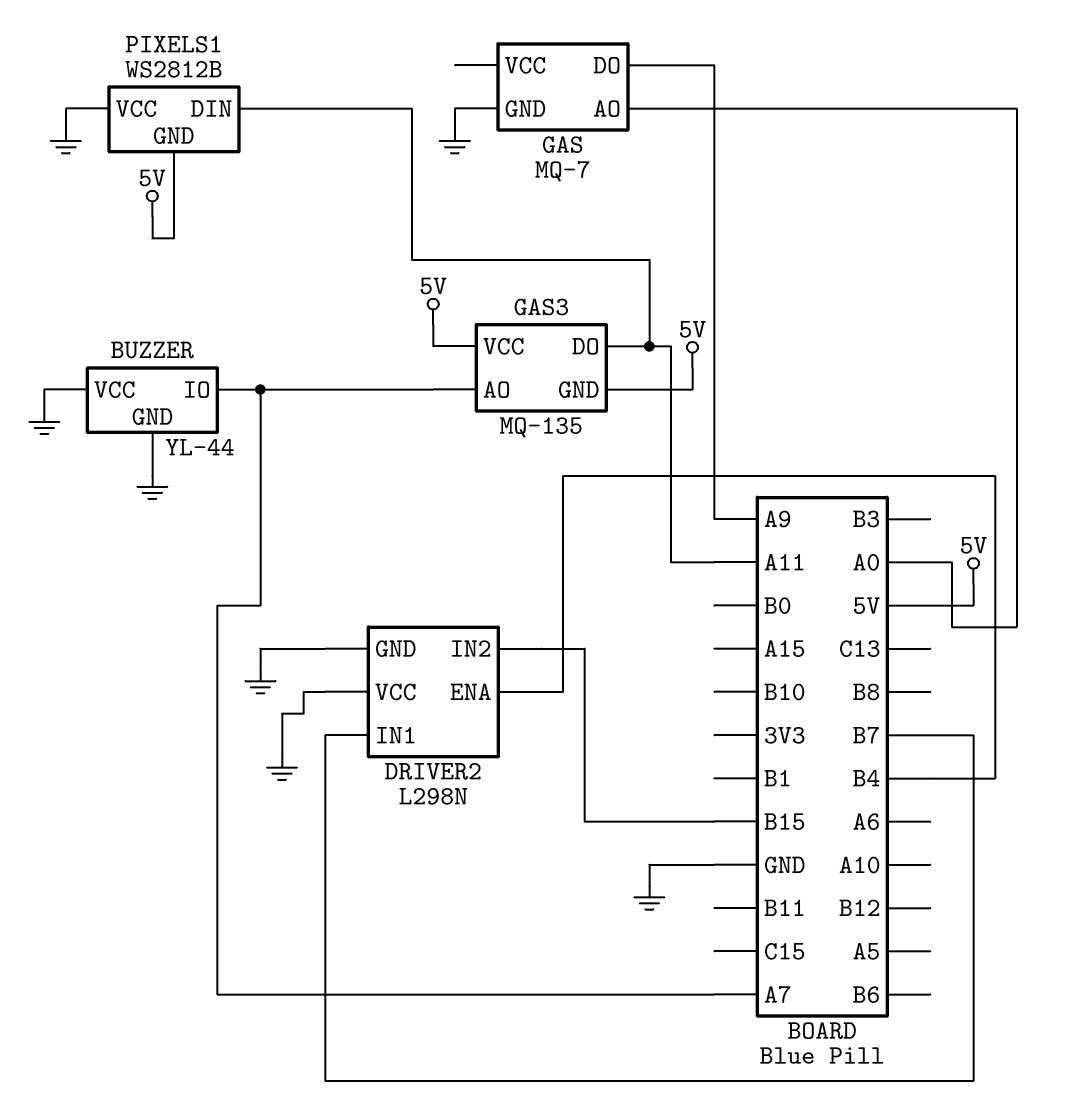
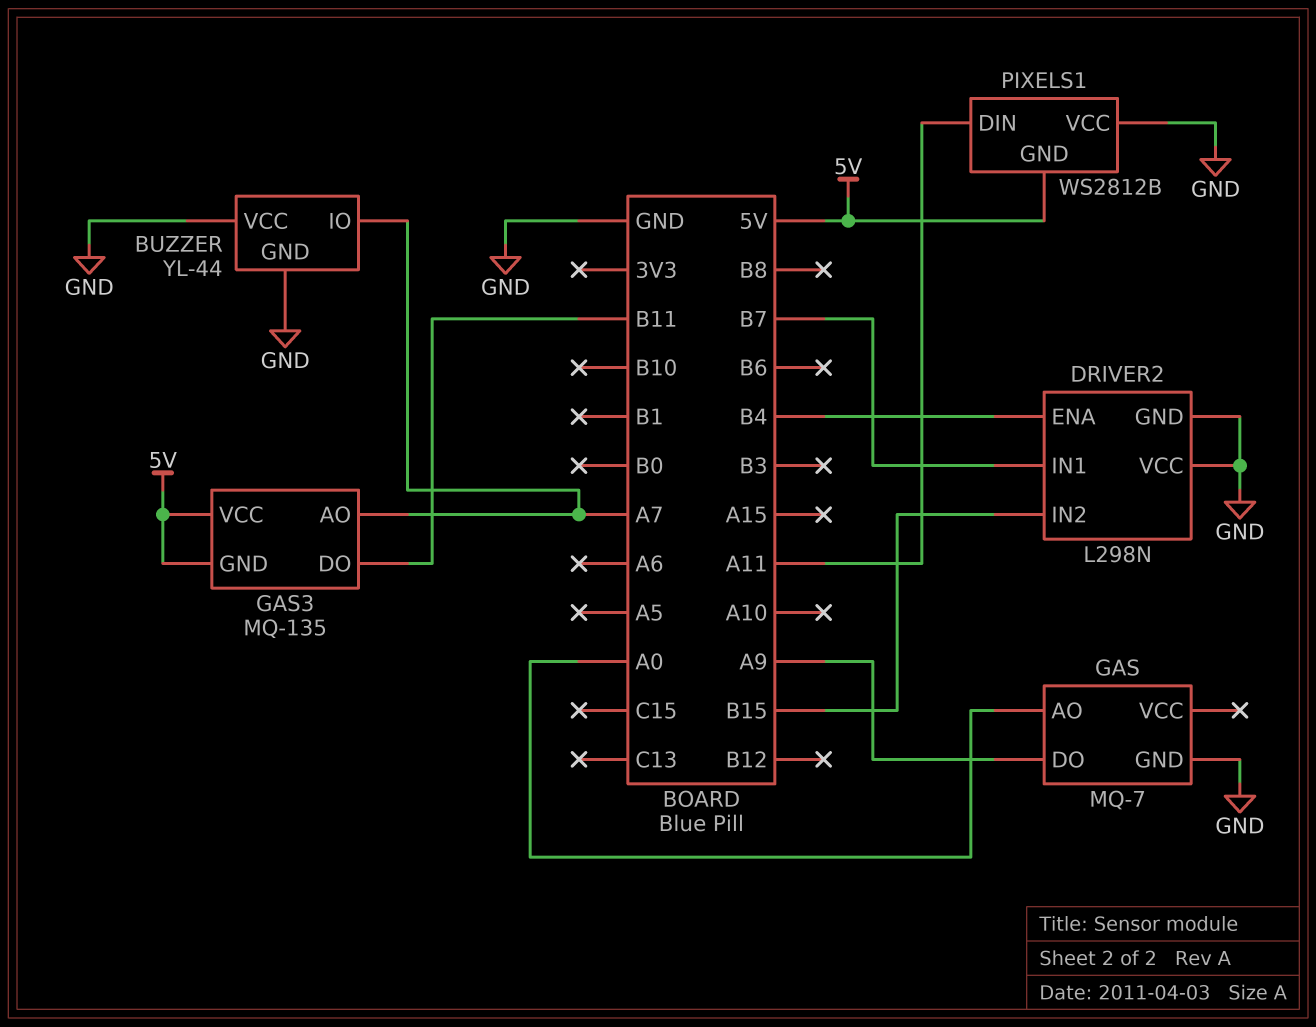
GAS3 pin DO: A11 -> B11

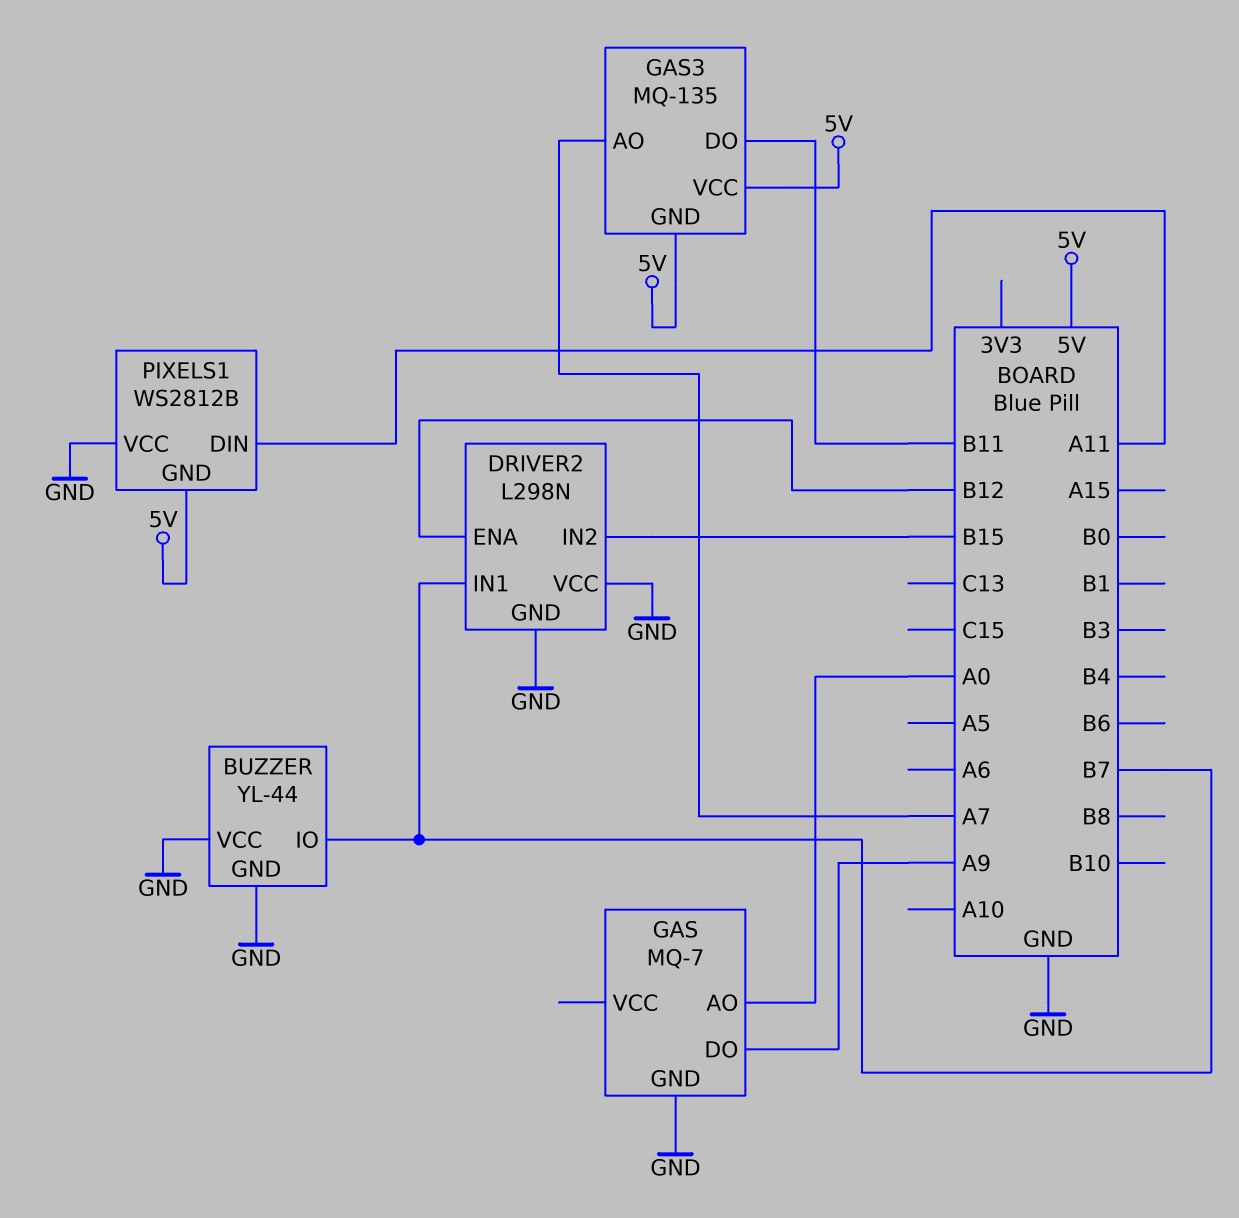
BUZZER pin IO: A7 -> B7
DRIVER2 pin ENA: B4 -> B12

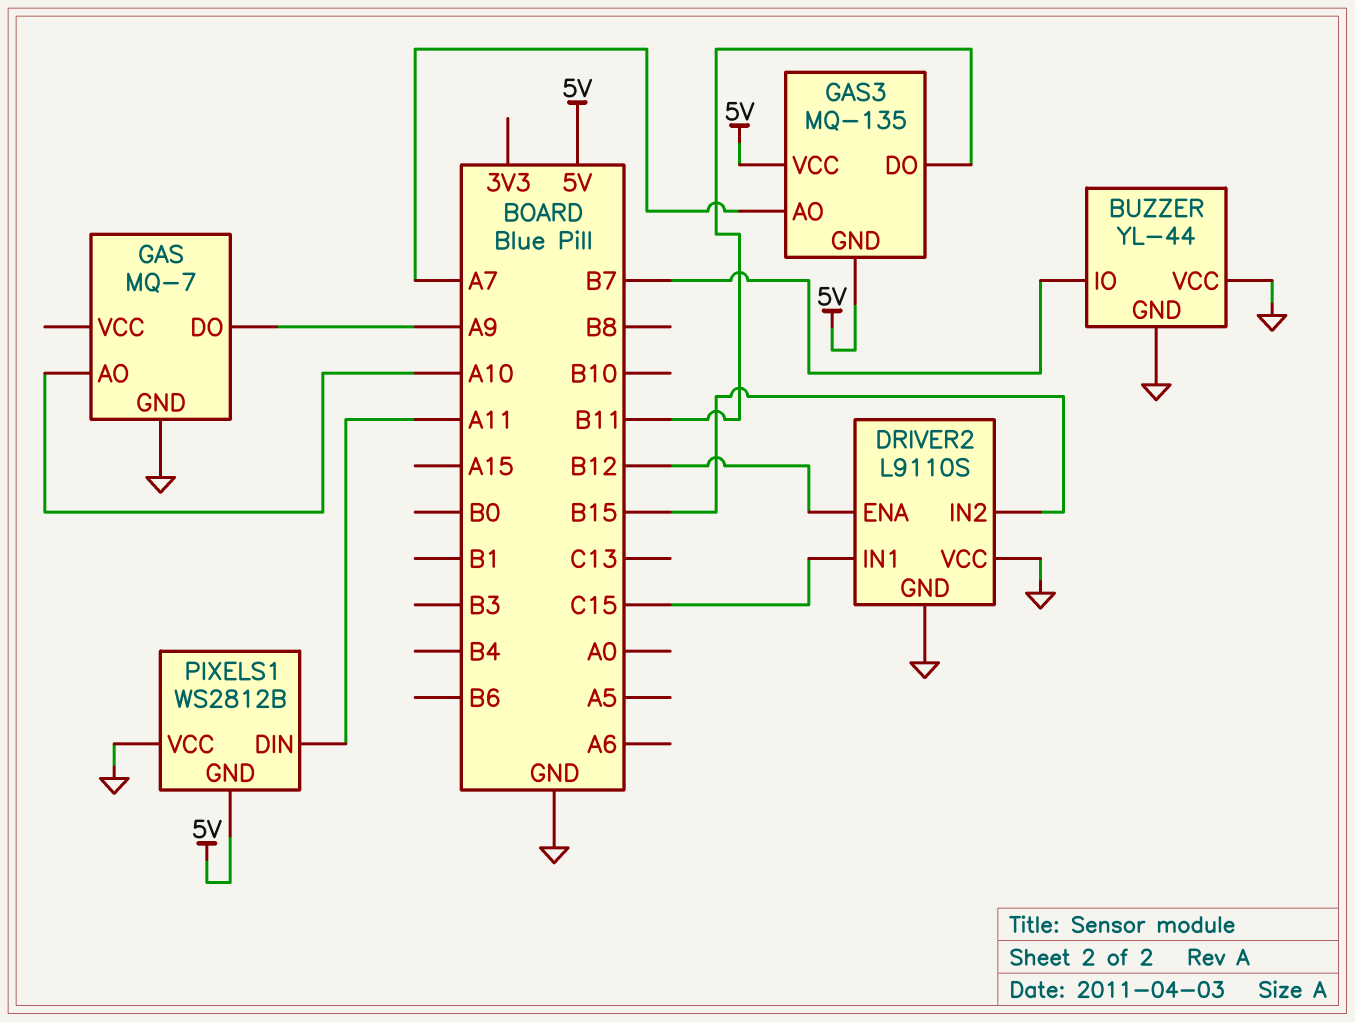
DRIVER2: L298N -> L9110S
DRIVER2 pin IN1: B7 -> C15
GAS pin AO: A0 -> A10

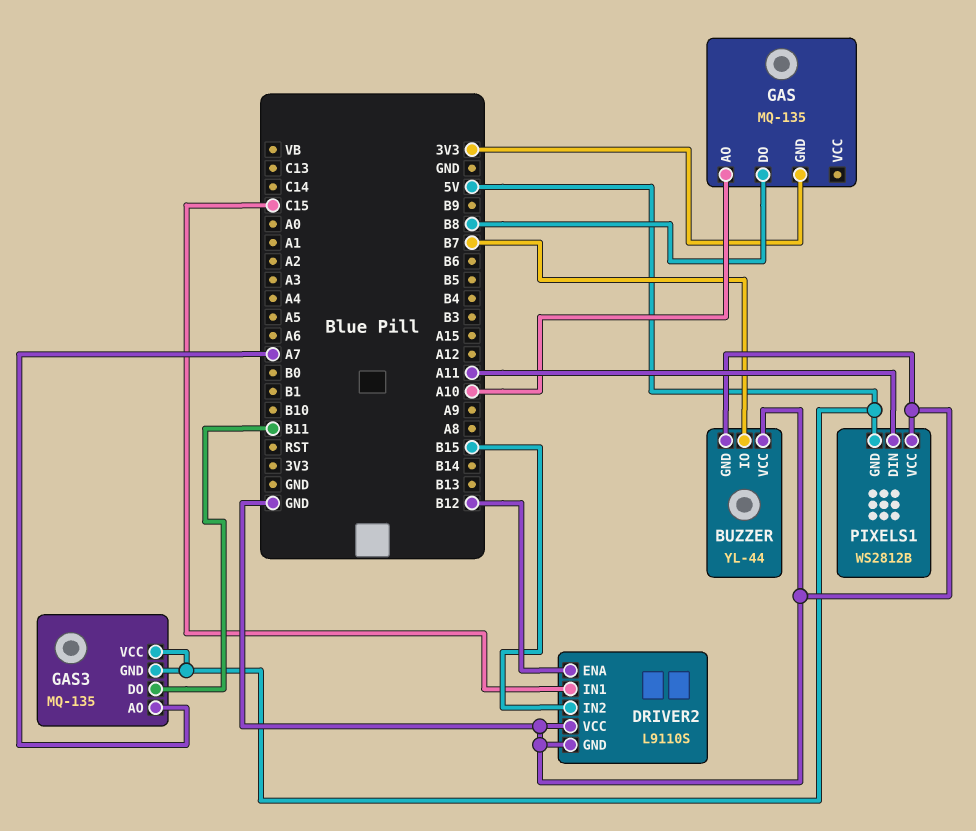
GAS: MQ-7 -> MQ-135
GAS pin DO: A9 -> B8
GAS pin GND: GND -> 3V3

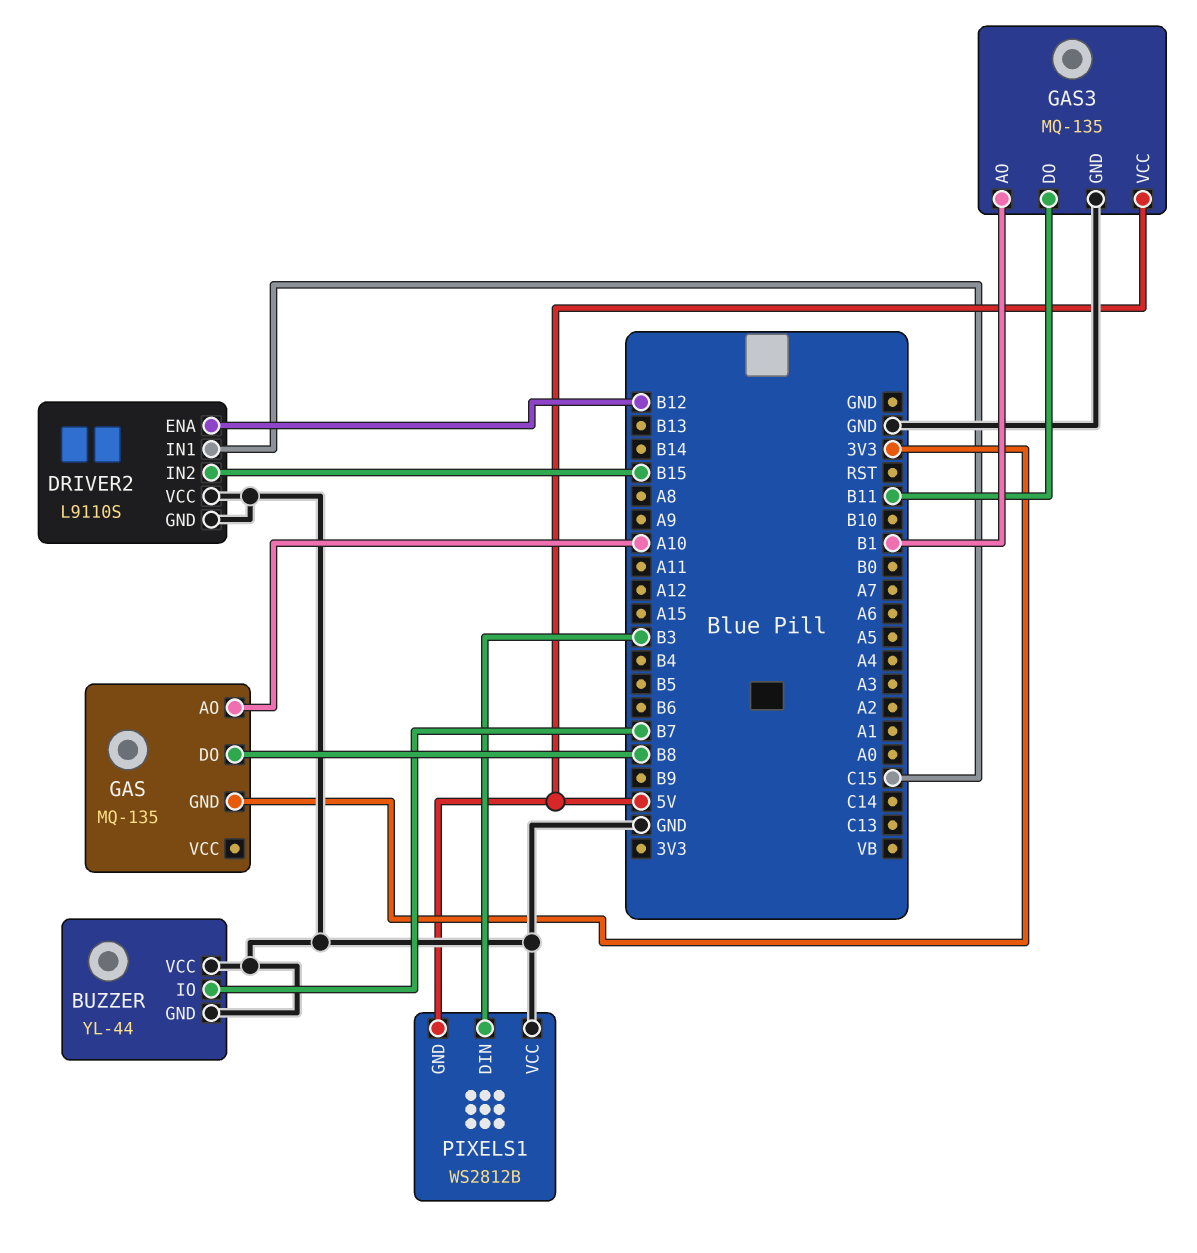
GAS3 pin AO: A7 -> B1
GAS3 pin GND: 5V -> GND
PIXELS1 pin DIN: A11 -> B3

